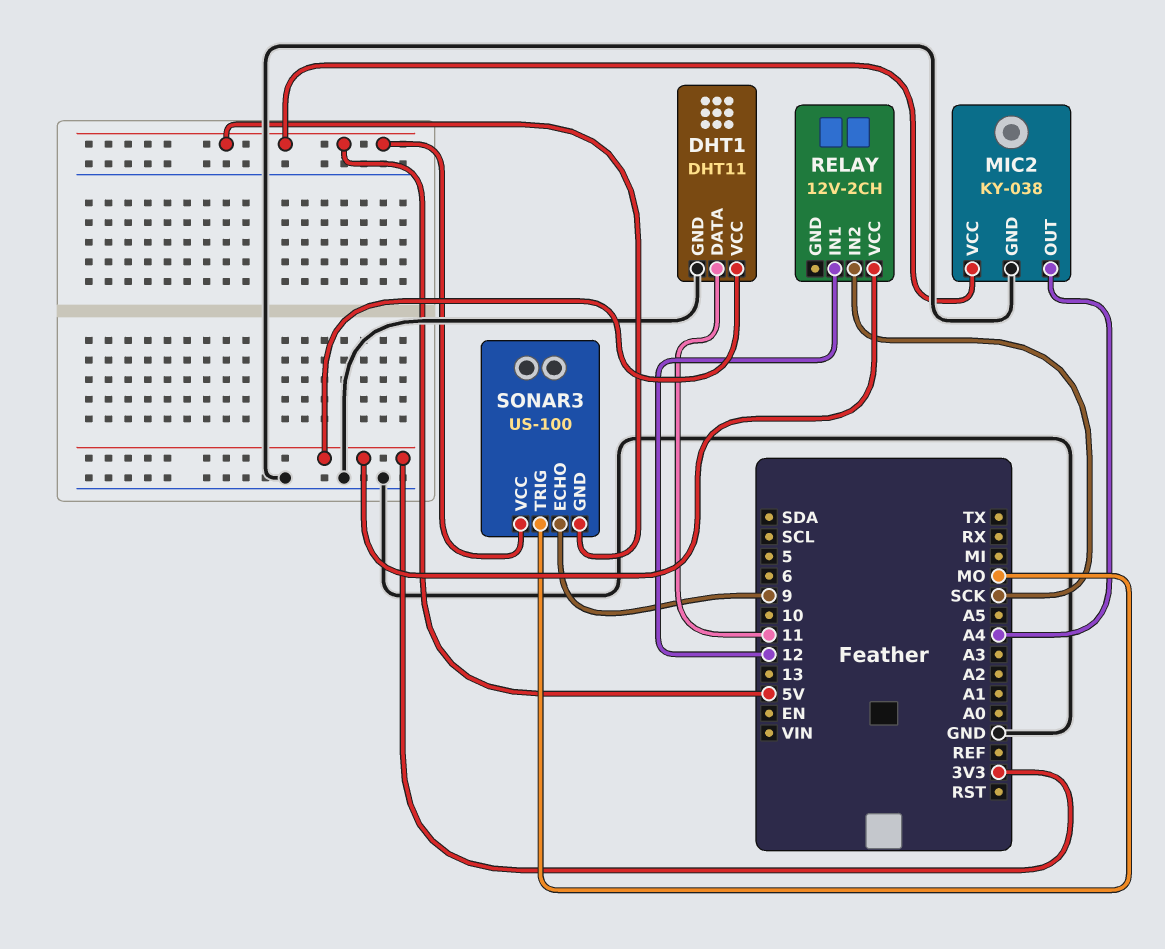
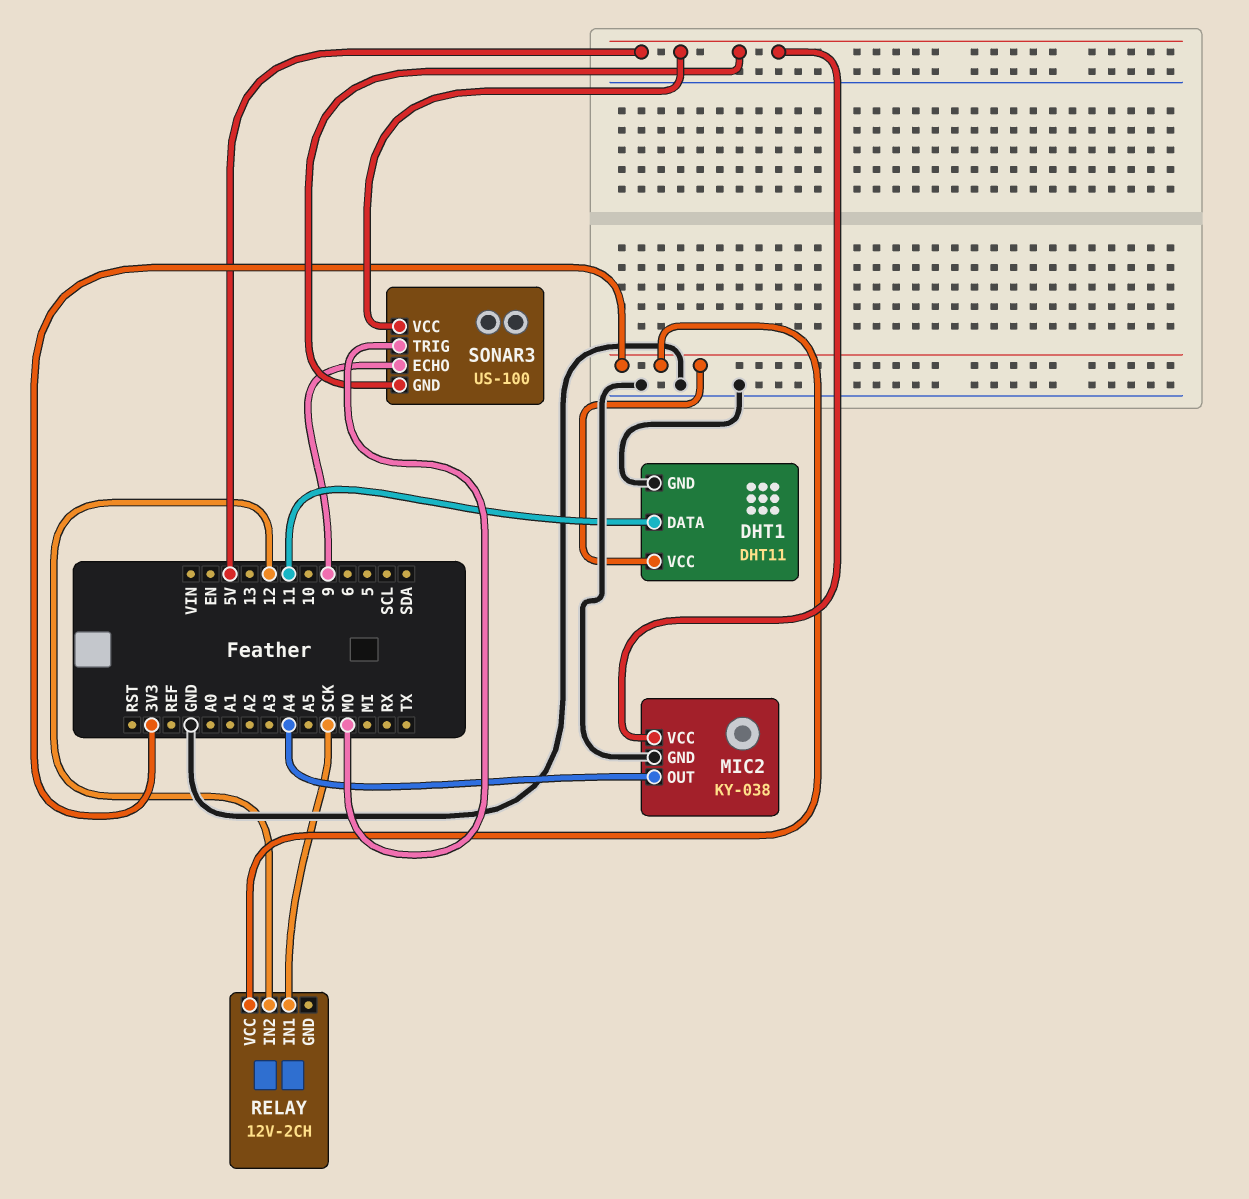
RELAY pin IN1: 12 -> SCK
RELAY pin IN2: SCK -> 12

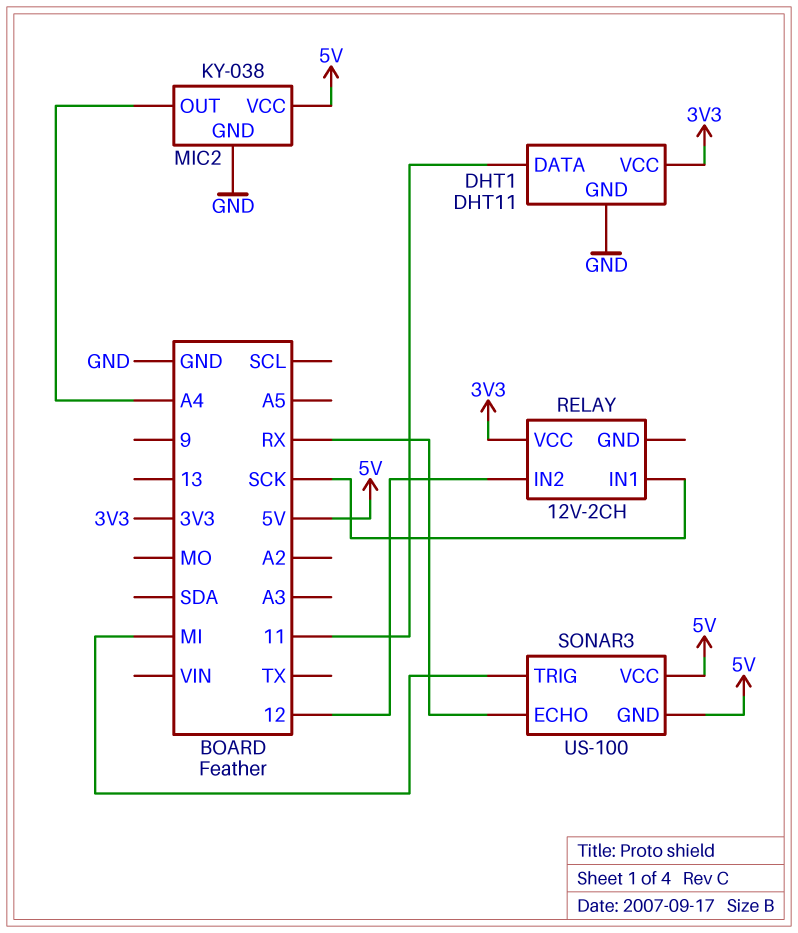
SONAR3 pin ECHO: 9 -> RX
SONAR3 pin TRIG: MO -> MI

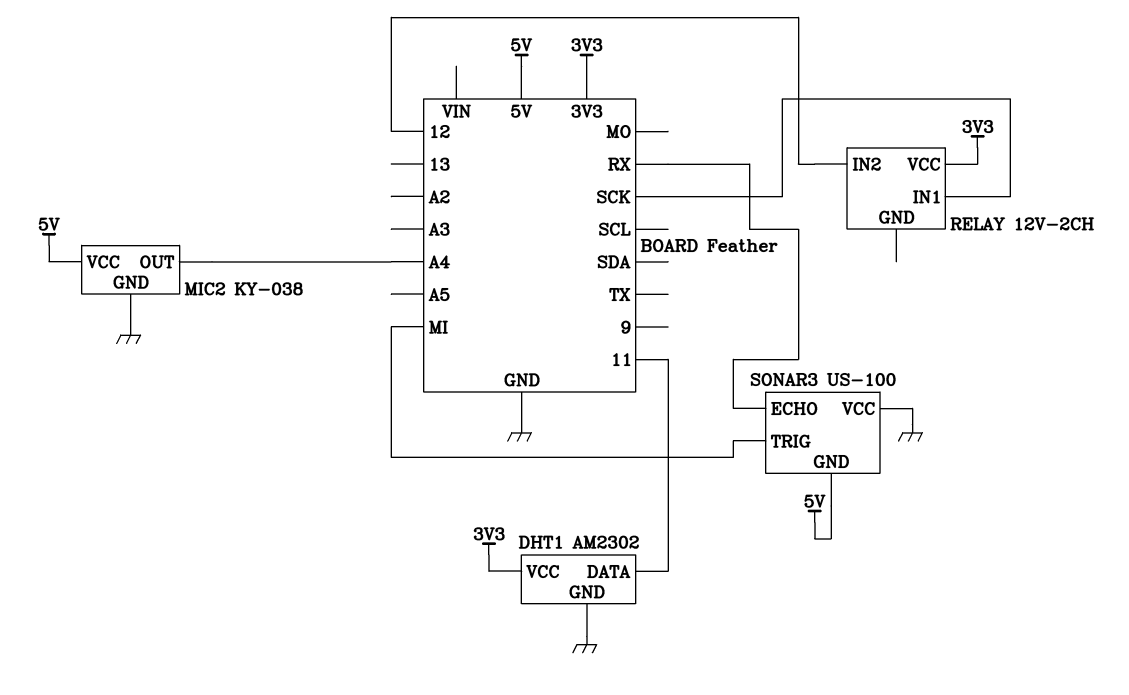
DHT1: DHT11 -> AM2302
SONAR3 pin VCC: 5V -> GND

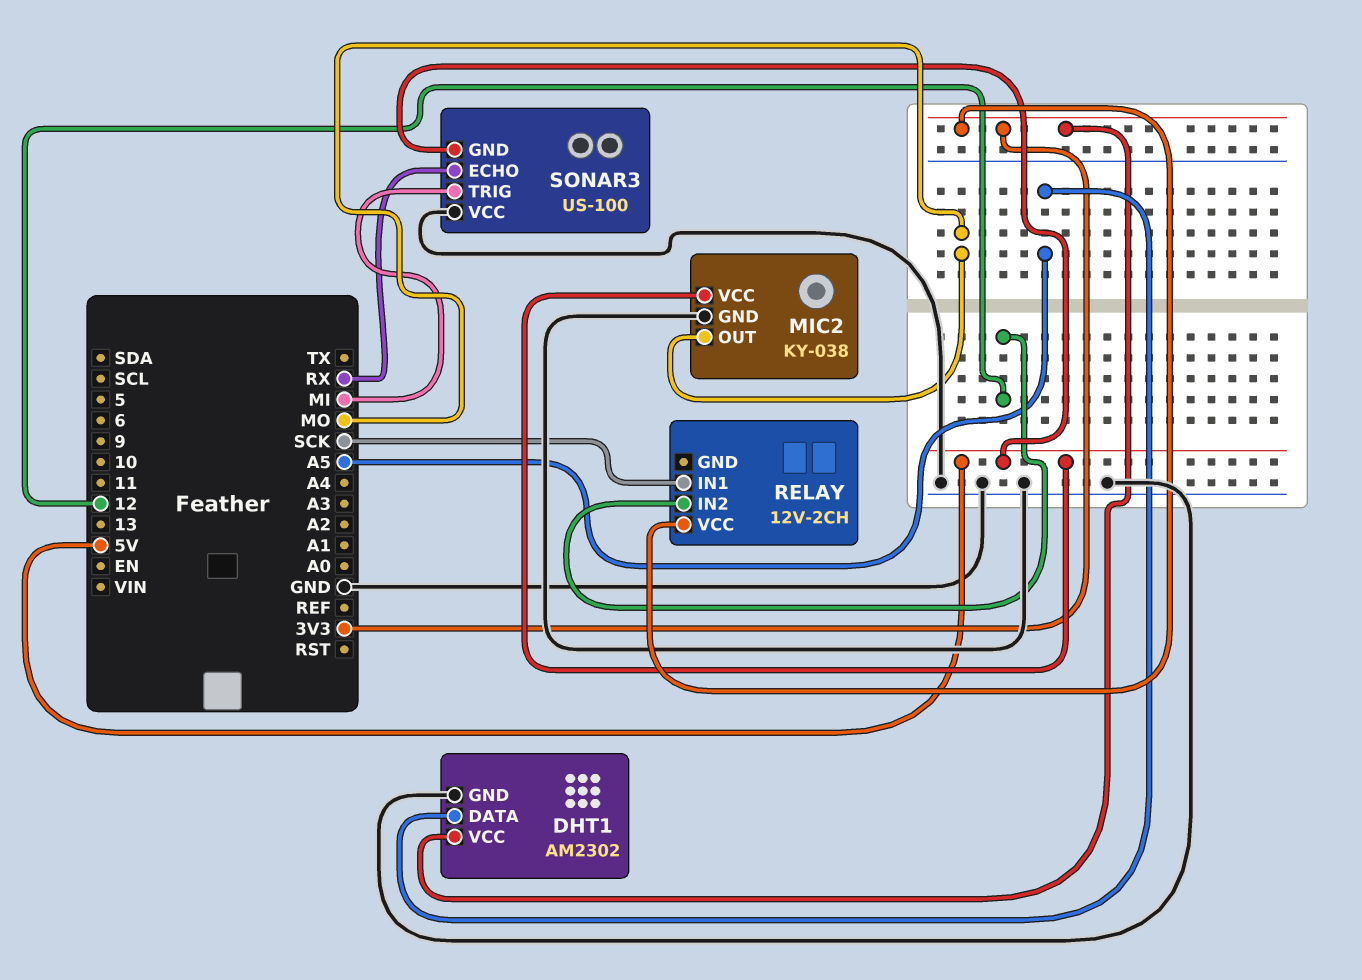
DHT1 pin DATA: 11 -> A5
MIC2 pin OUT: A4 -> MO

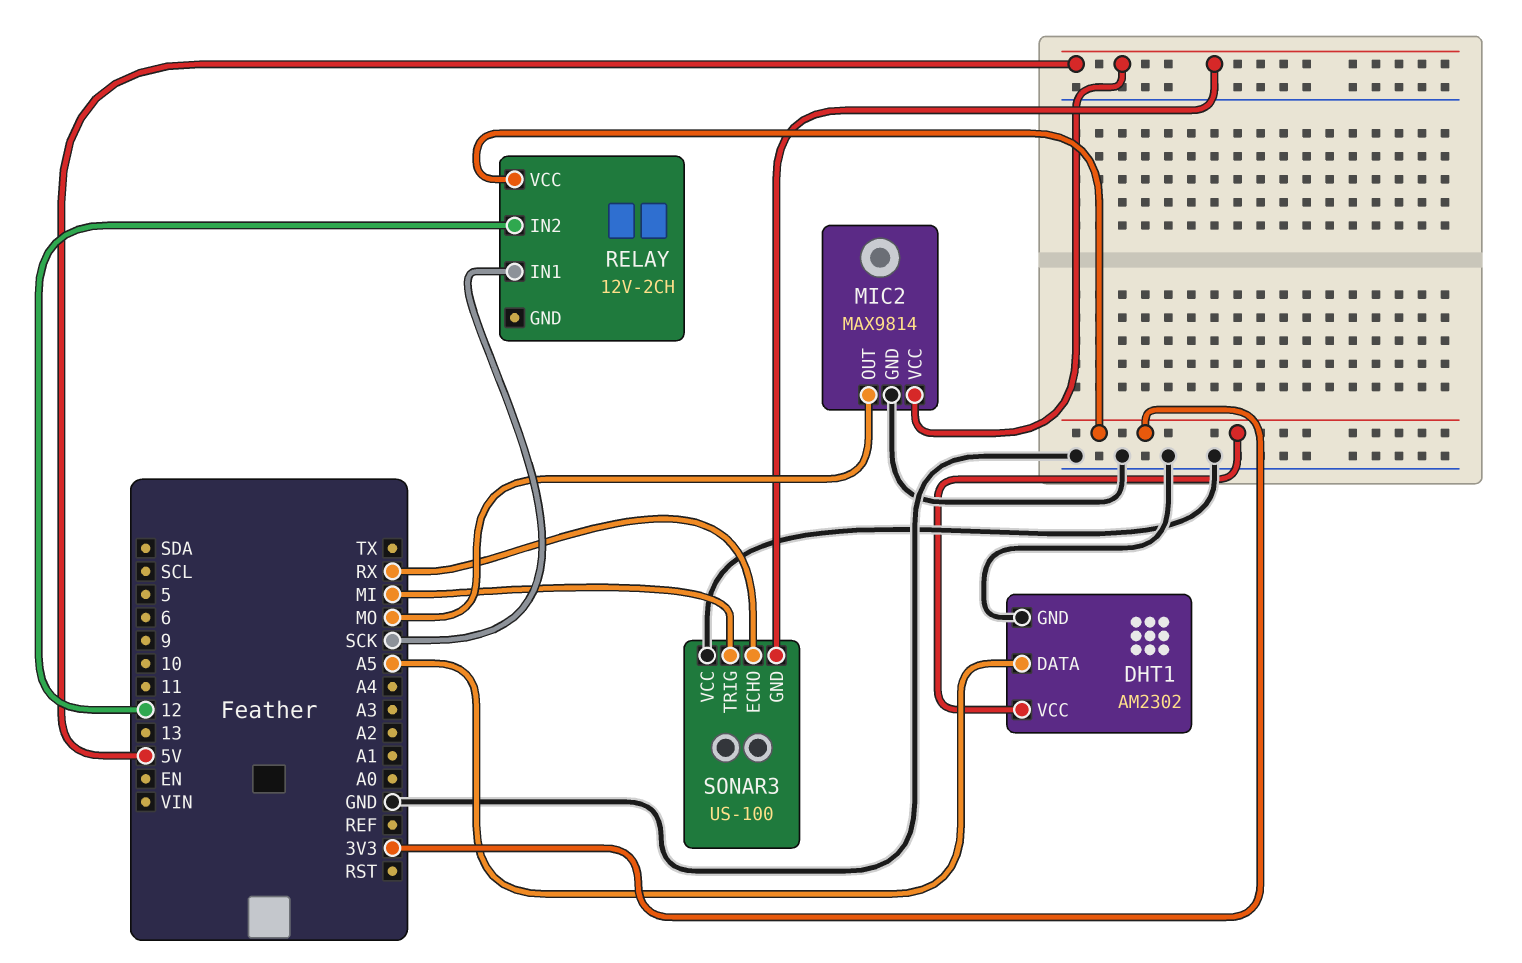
MIC2: KY-038 -> MAX9814

